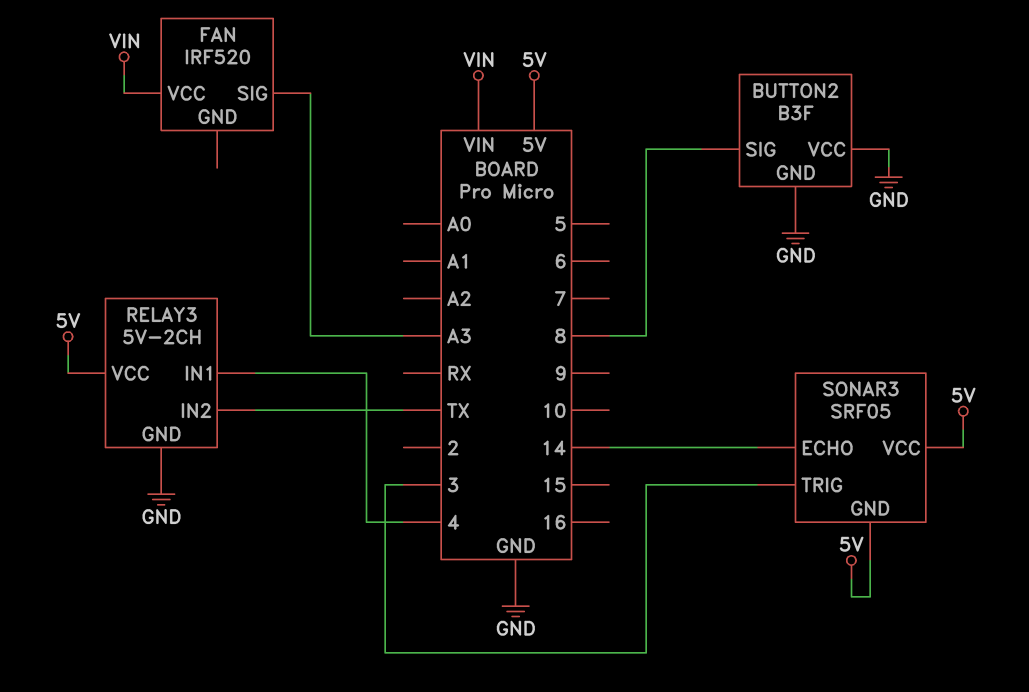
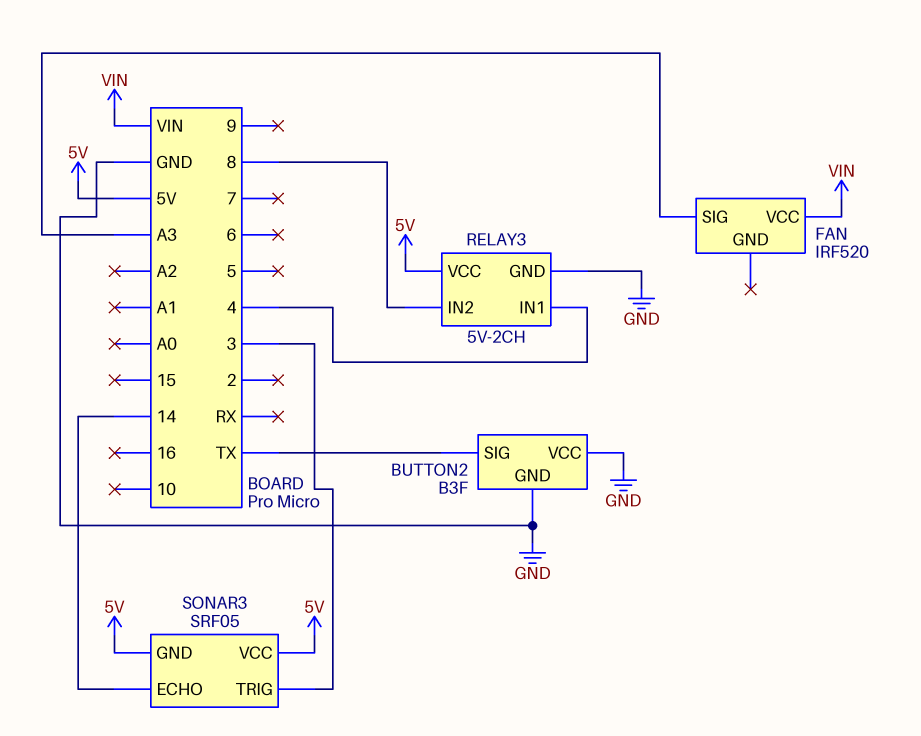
BUTTON2 pin SIG: 8 -> TX
RELAY3 pin IN2: TX -> 8

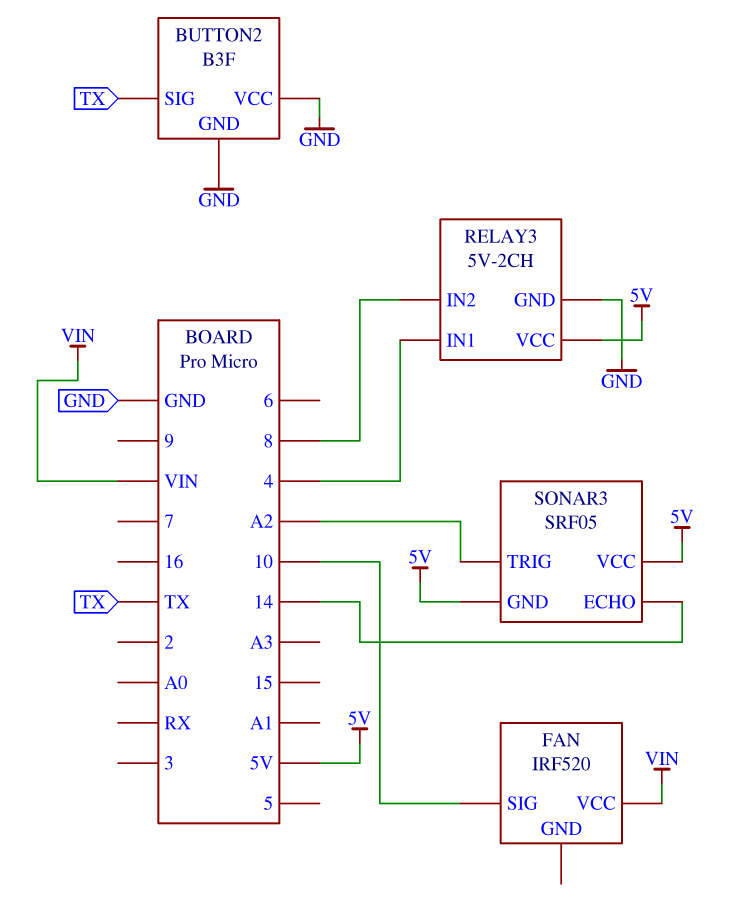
FAN pin SIG: A3 -> 10
SONAR3 pin TRIG: 3 -> A2

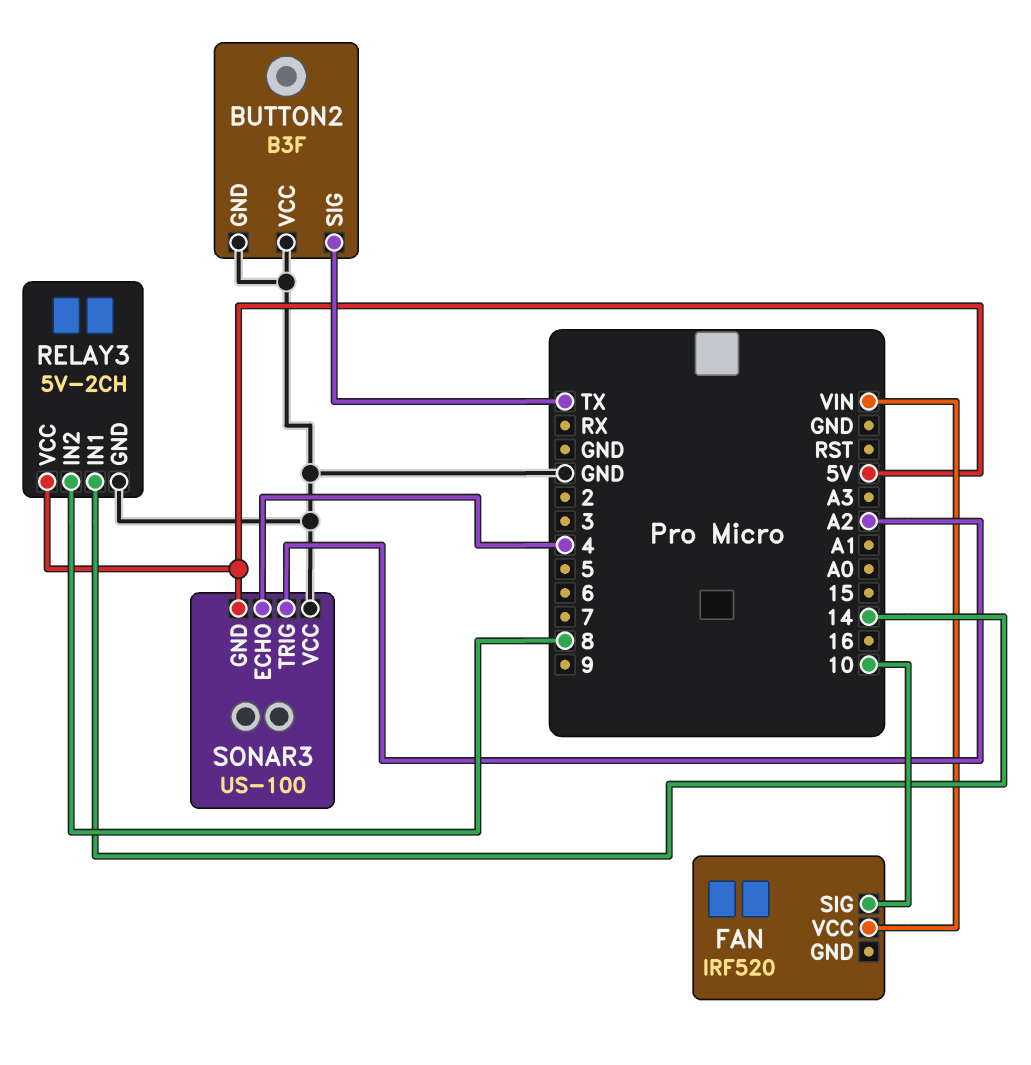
RELAY3 pin IN1: 4 -> 14
SONAR3: SRF05 -> US-100
SONAR3 pin ECHO: 14 -> 4
SONAR3 pin VCC: 5V -> GND

